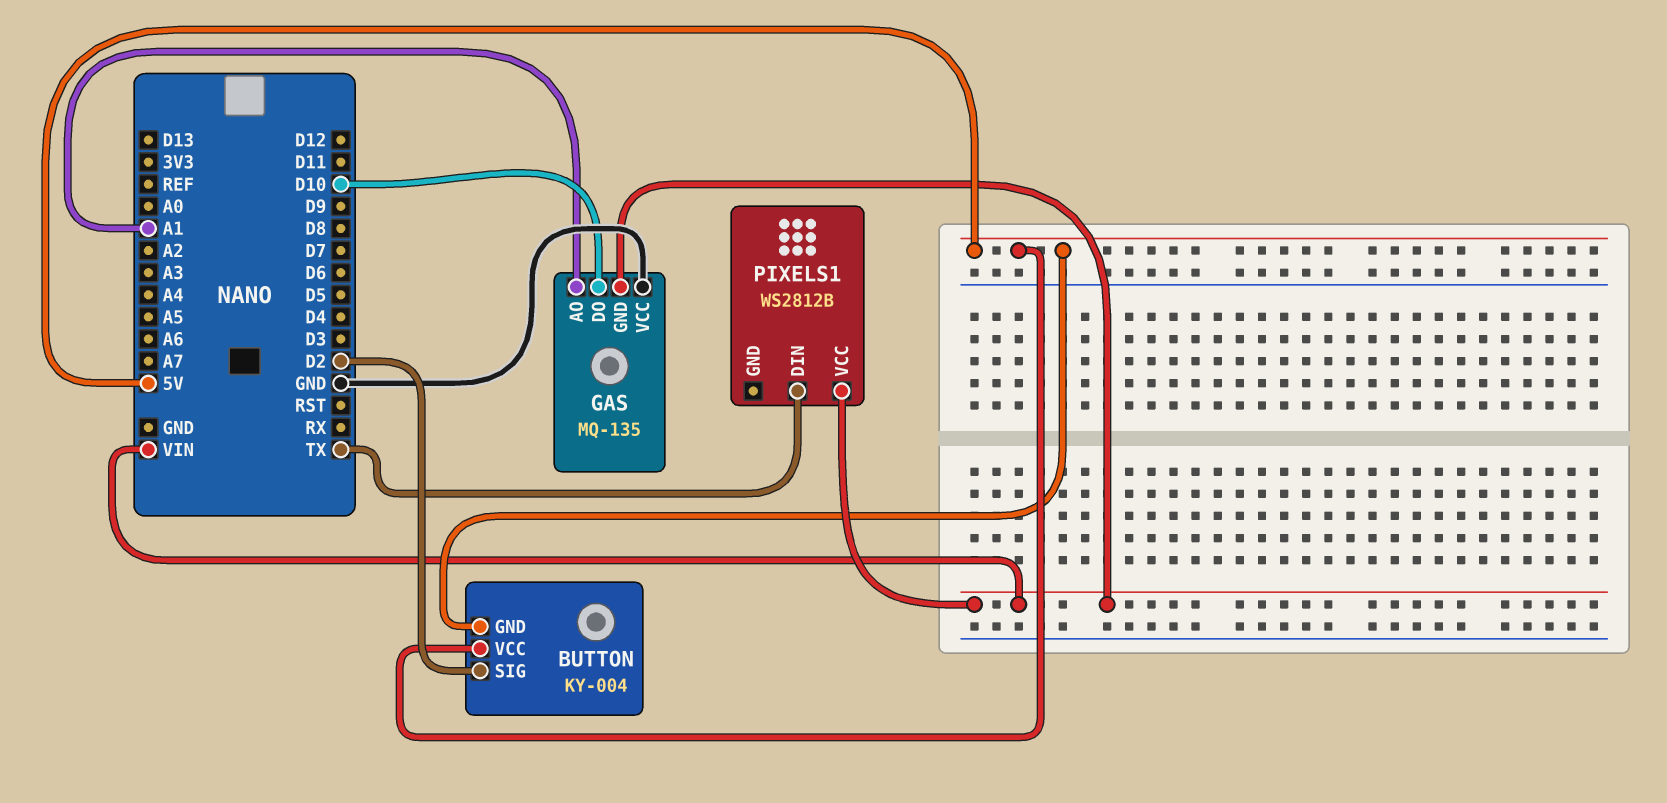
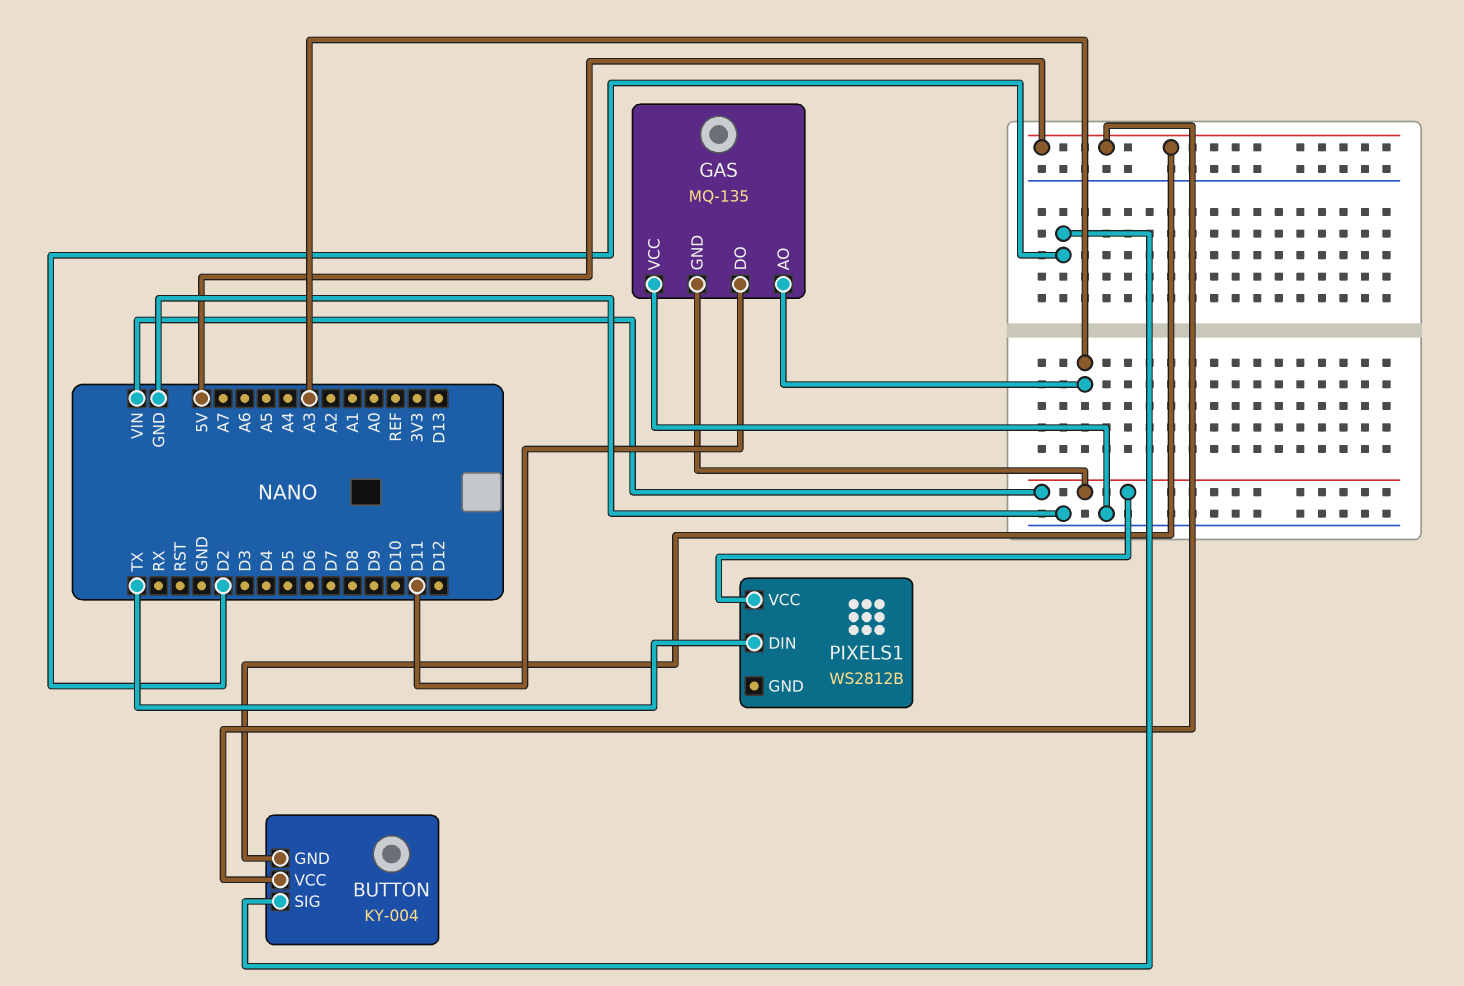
GAS pin AO: A1 -> A3
GAS pin DO: D10 -> D11

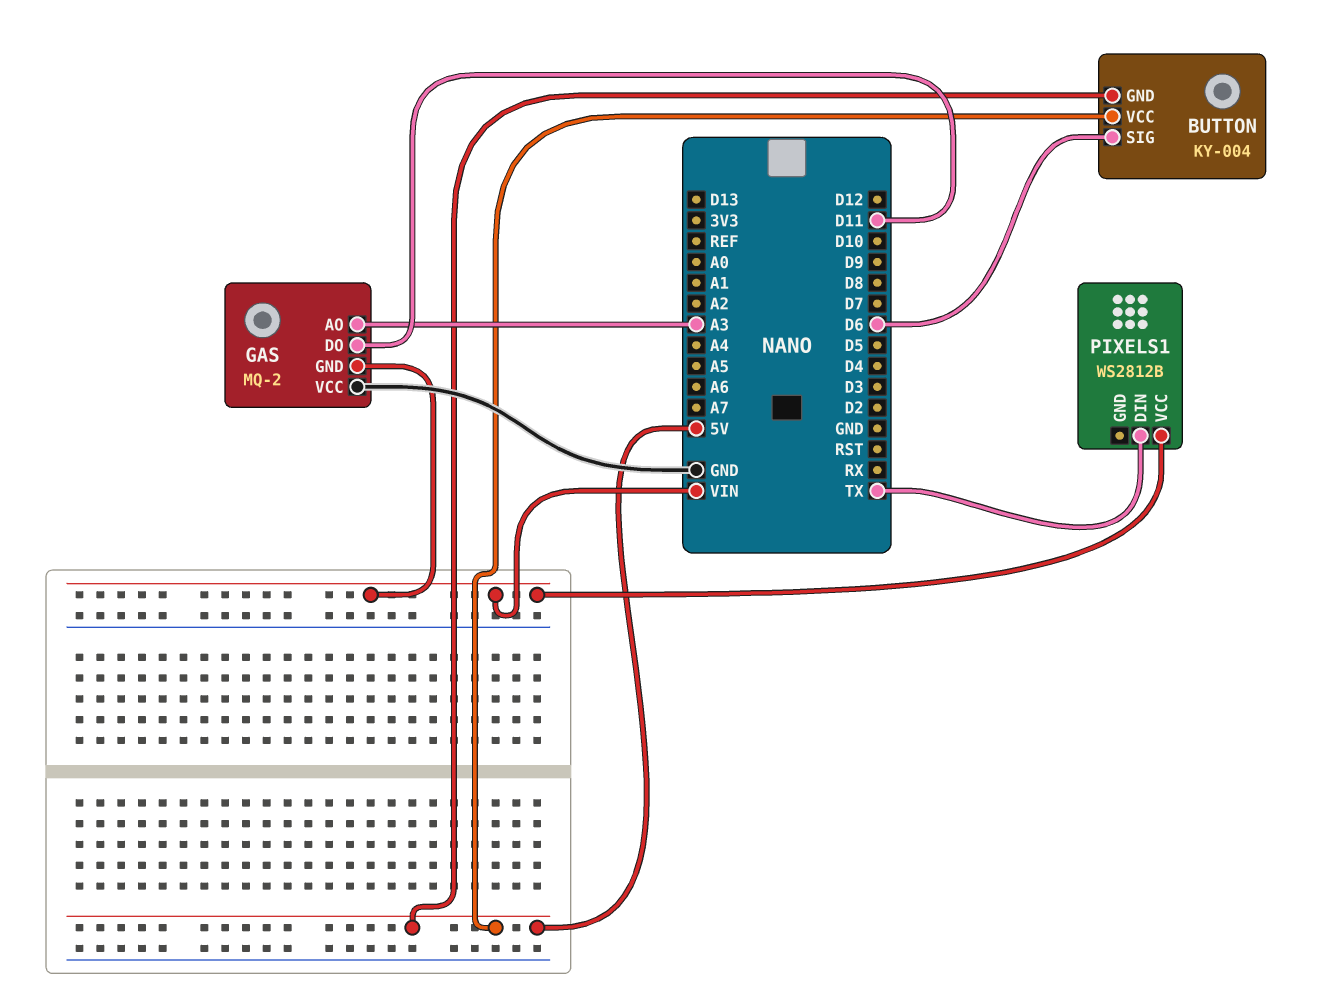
BUTTON pin SIG: D2 -> D6
GAS: MQ-135 -> MQ-2

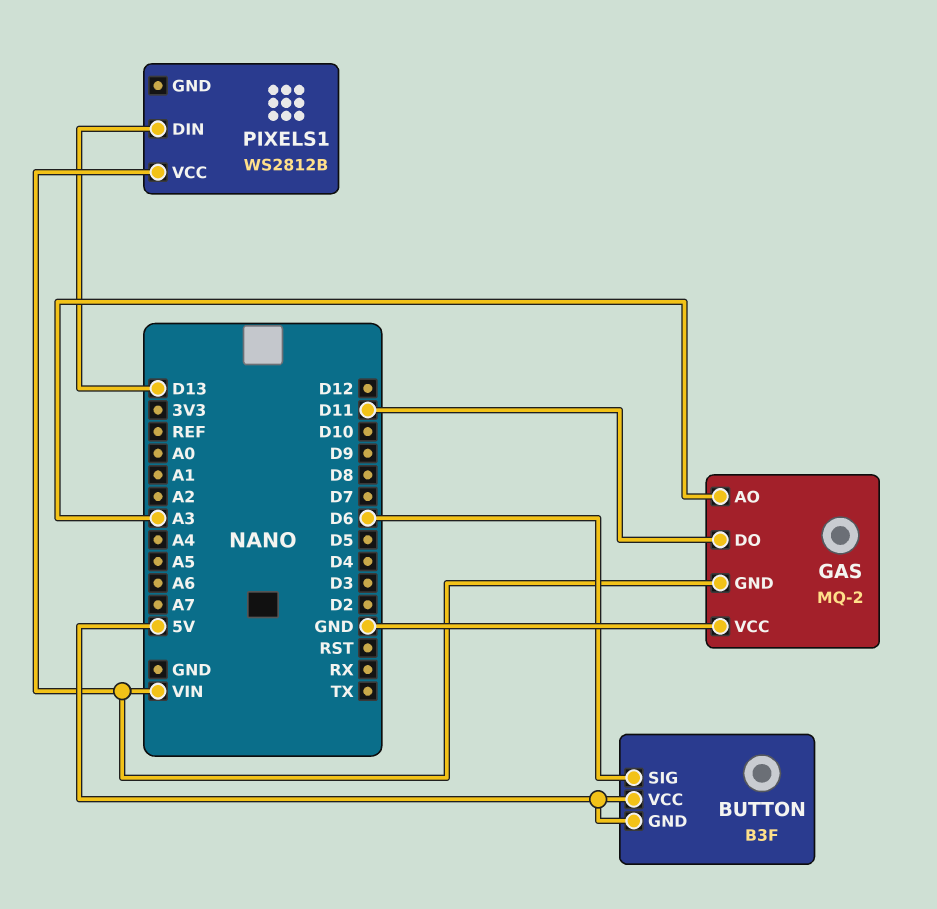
BUTTON: KY-004 -> B3F
PIXELS1 pin DIN: TX -> D13

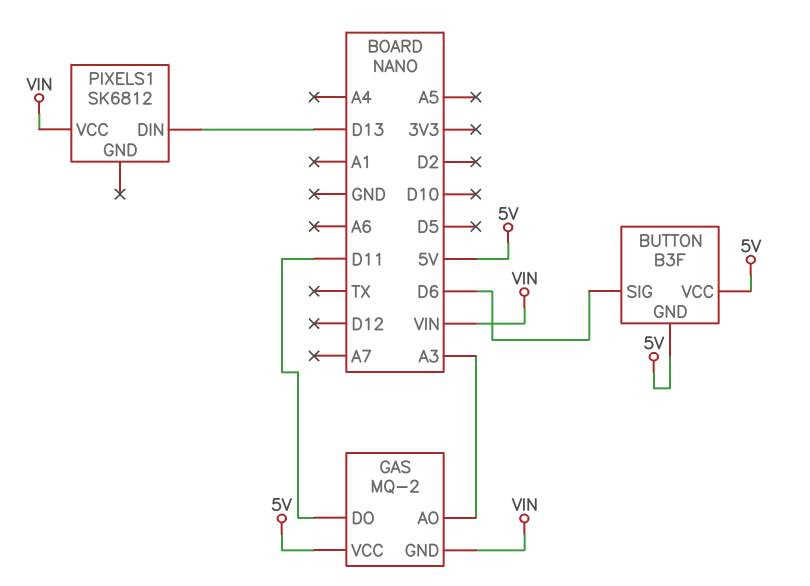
GAS pin VCC: GND -> 5V
PIXELS1: WS2812B -> SK6812

